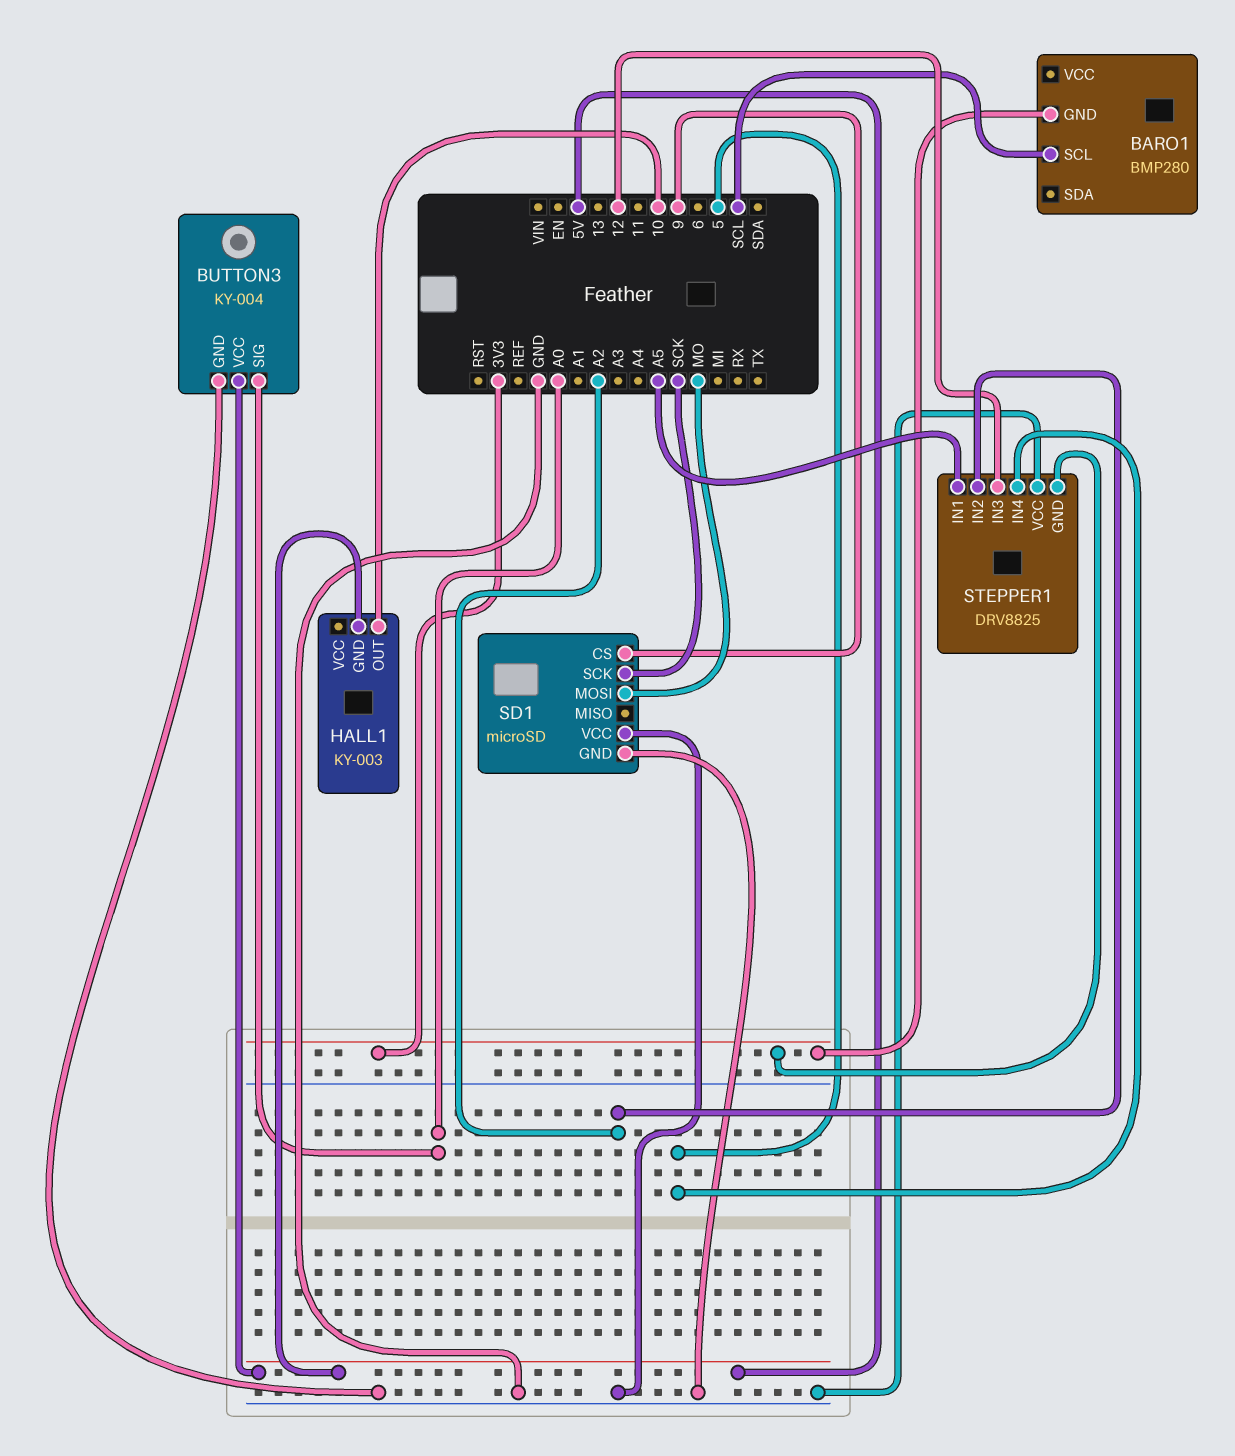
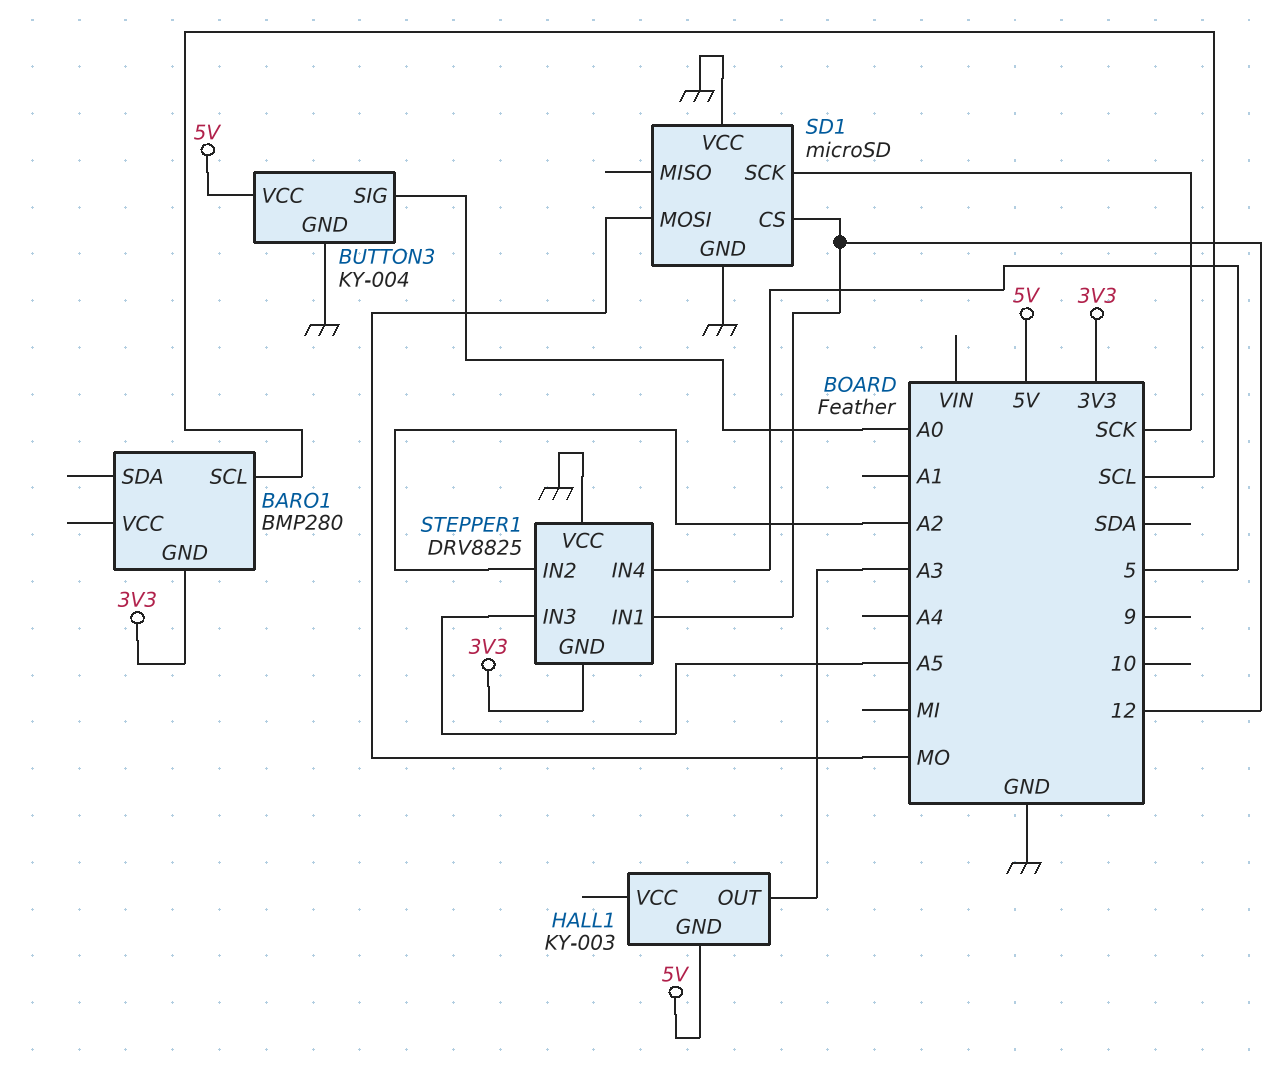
HALL1 pin OUT: 10 -> A3
SD1 pin CS: 9 -> 12
STEPPER1 pin IN1: A5 -> 12
STEPPER1 pin IN3: 12 -> A5

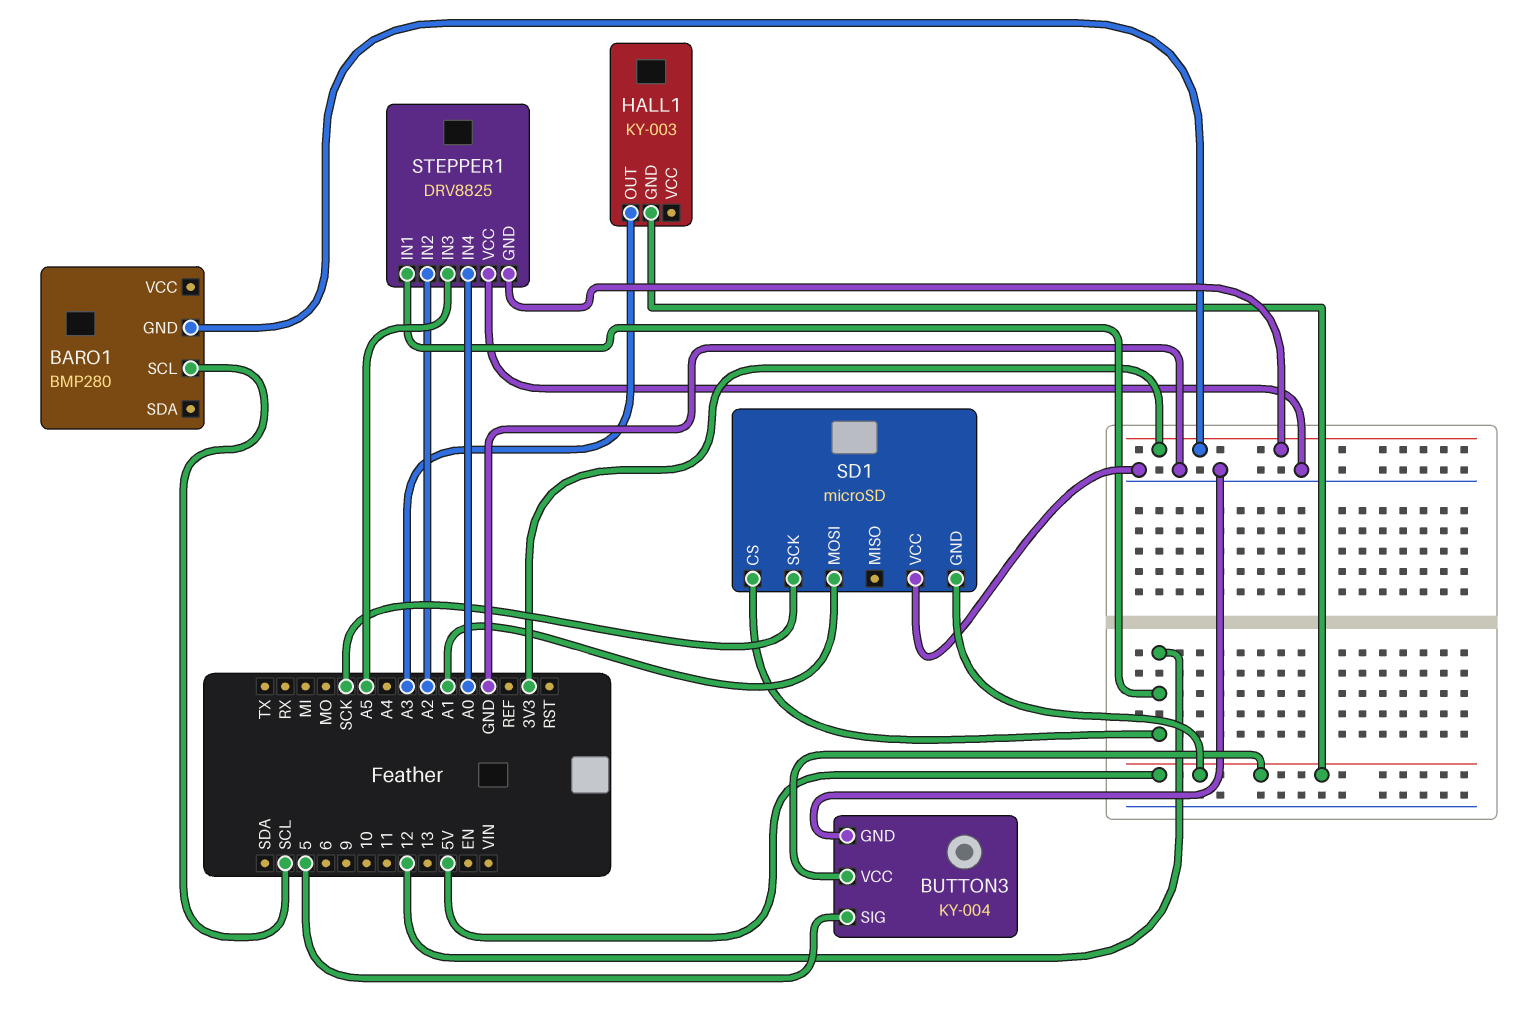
BUTTON3 pin SIG: A0 -> 5
SD1 pin GND: GND -> 5V
SD1 pin MOSI: MO -> A1
STEPPER1 pin IN4: 5 -> A0

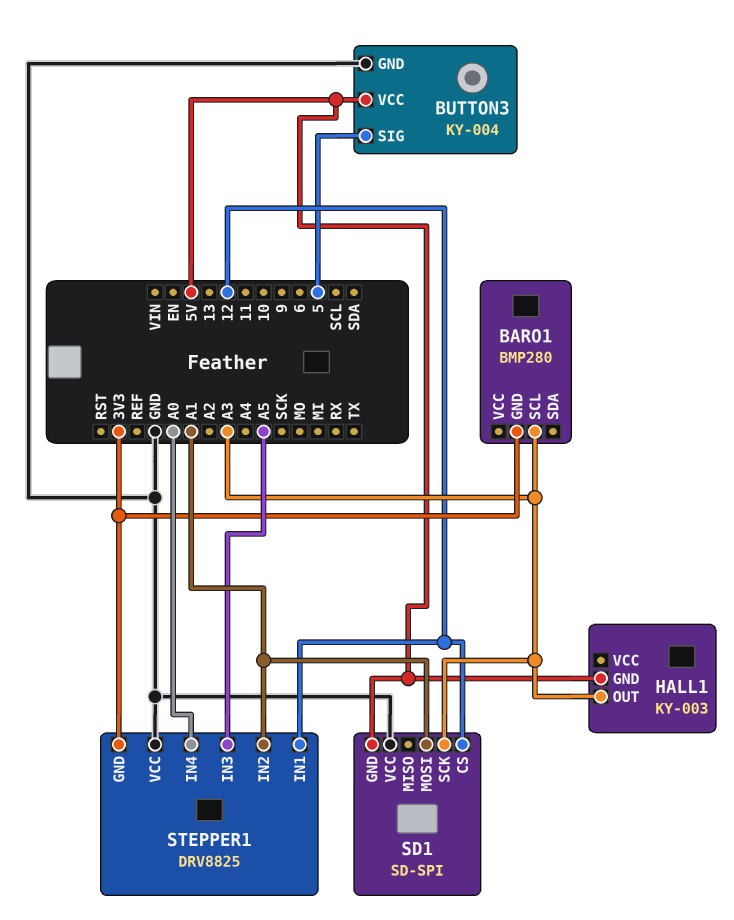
BARO1 pin SCL: SCL -> A3
SD1: microSD -> SD-SPI
SD1 pin SCK: SCK -> A3
STEPPER1 pin IN2: A2 -> A1

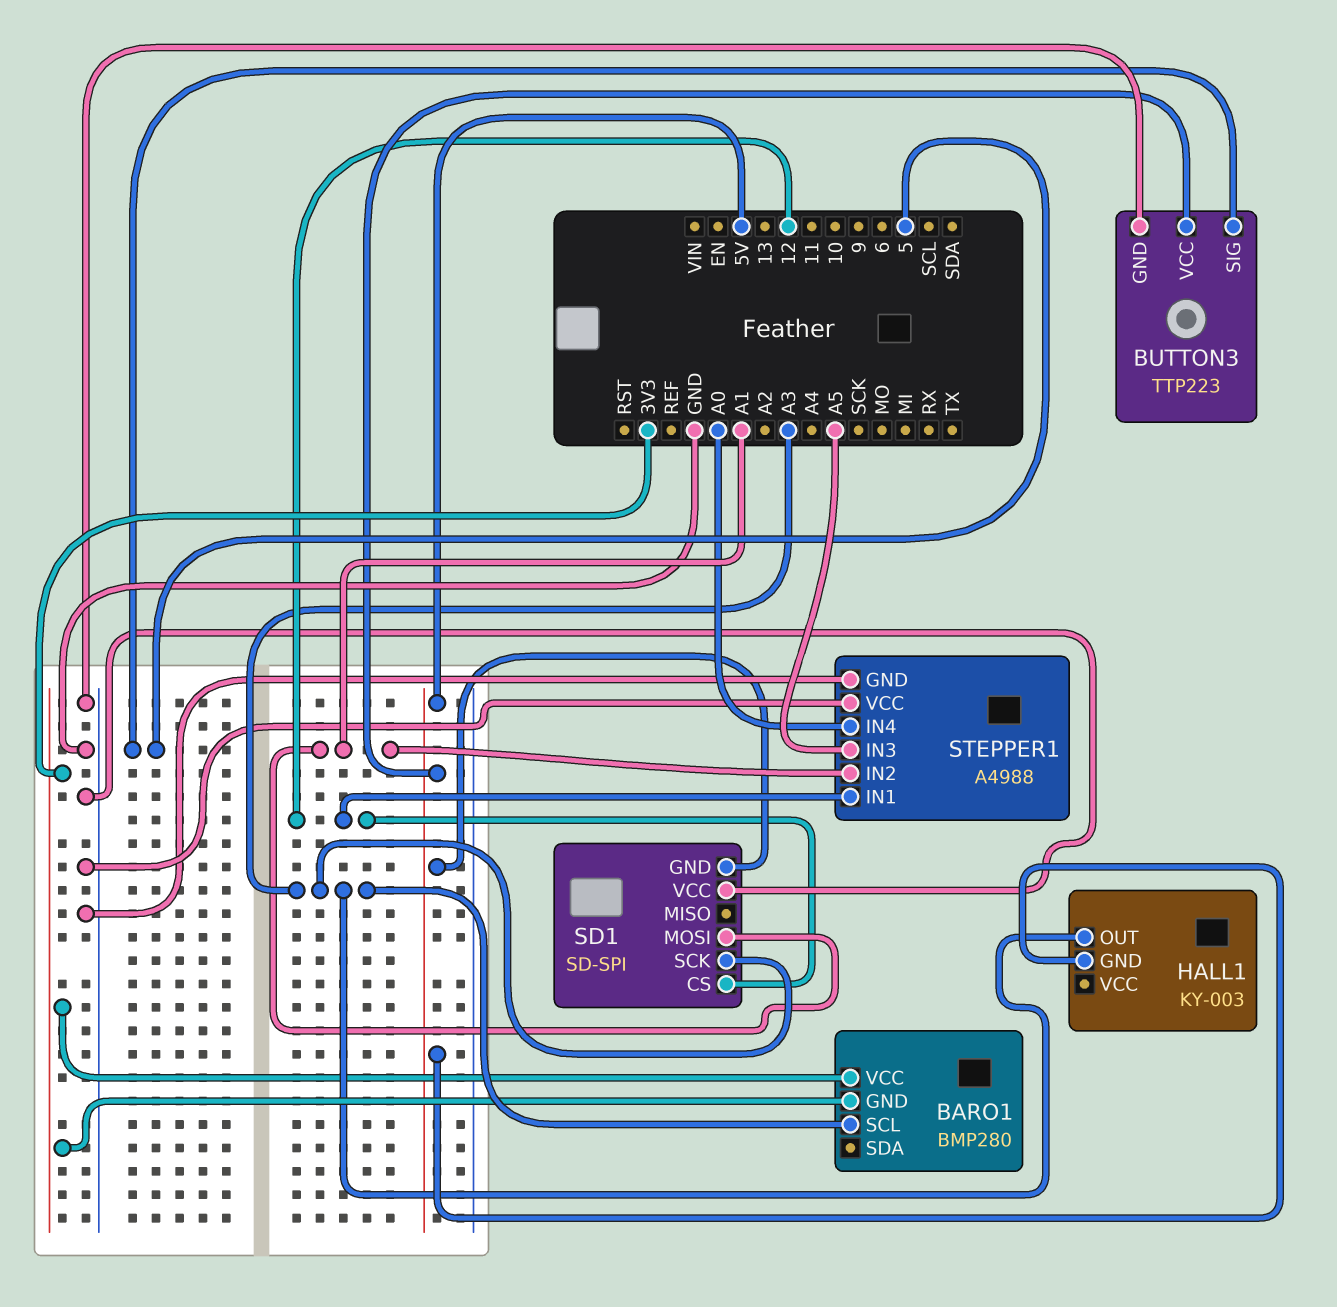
BARO1 pin VCC: none -> 3V3
BUTTON3: KY-004 -> TTP223
STEPPER1: DRV8825 -> A4988
STEPPER1 pin GND: 3V3 -> GND

